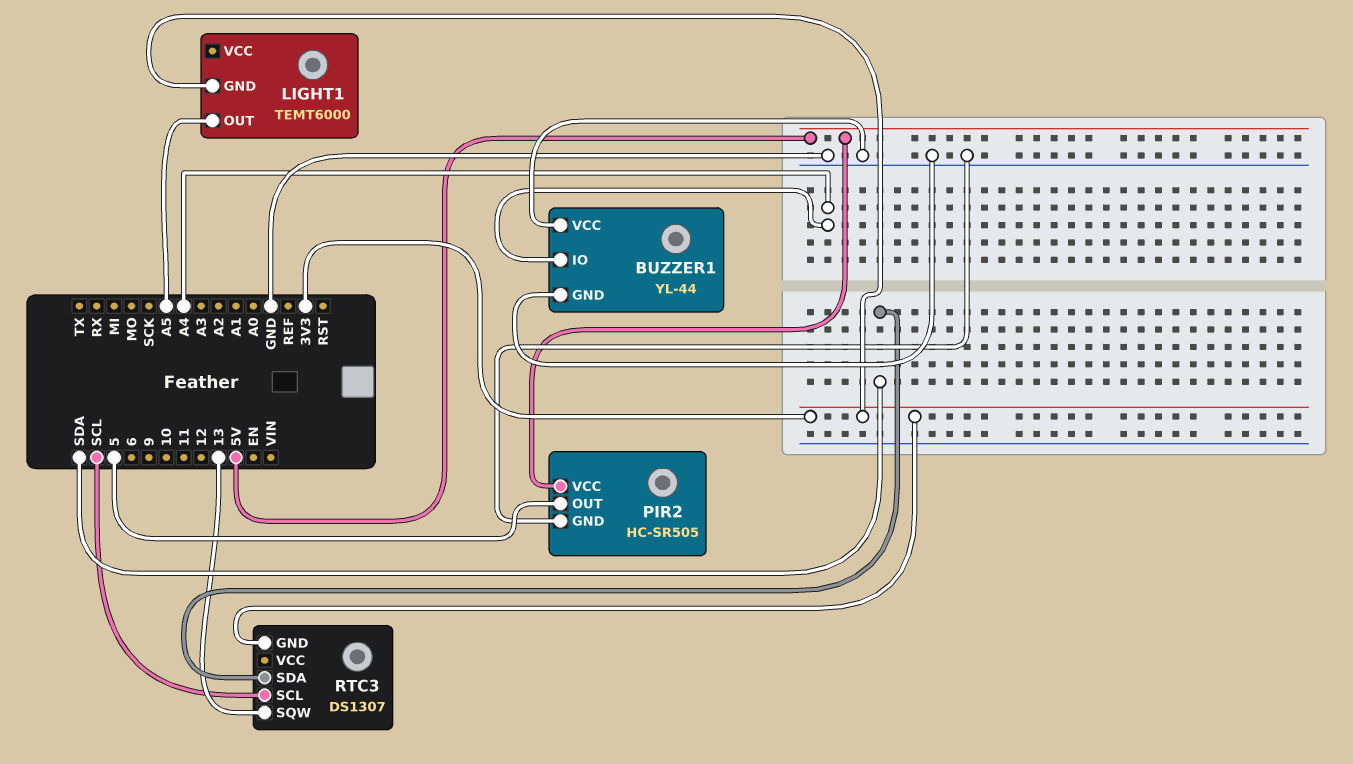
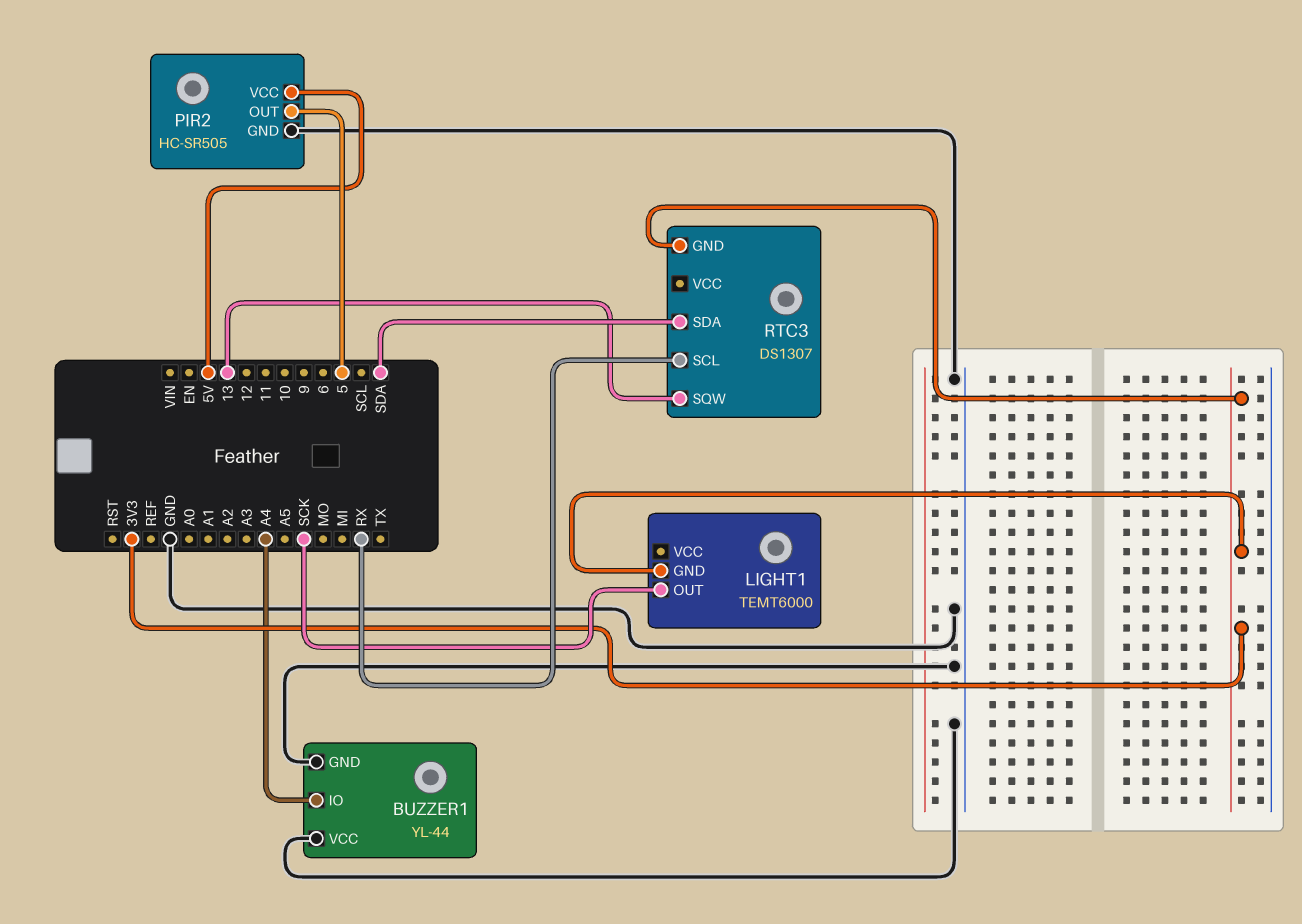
LIGHT1 pin OUT: A5 -> SCK
RTC3 pin SCL: SCL -> RX

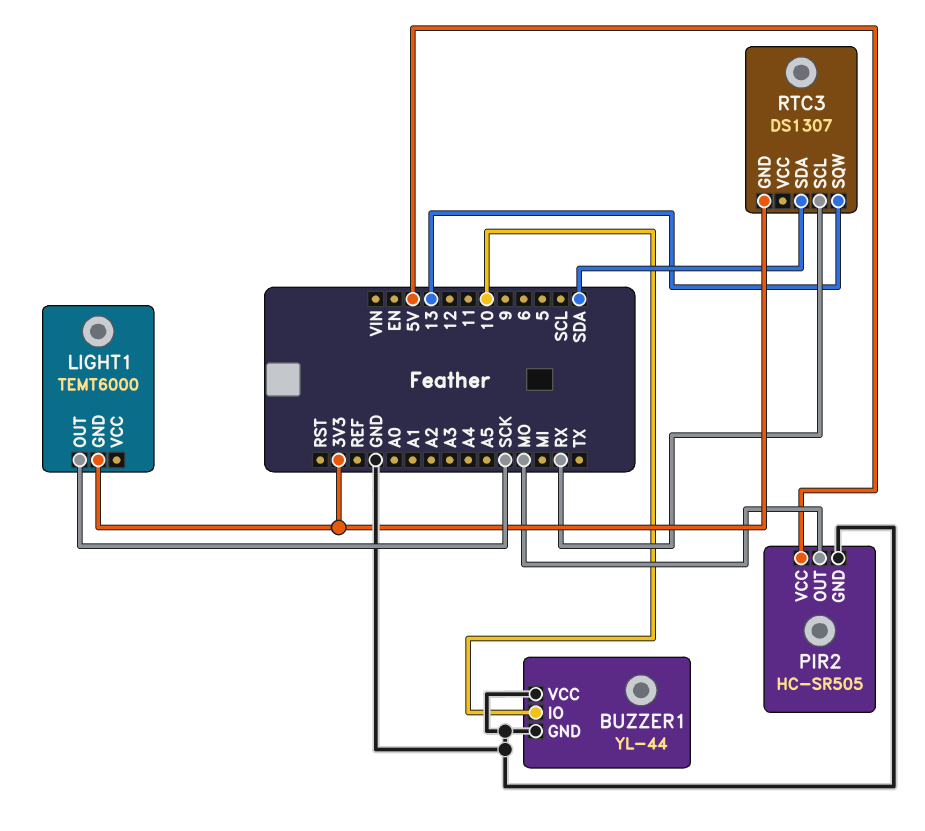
BUZZER1 pin IO: A4 -> 10
PIR2 pin OUT: 5 -> MO

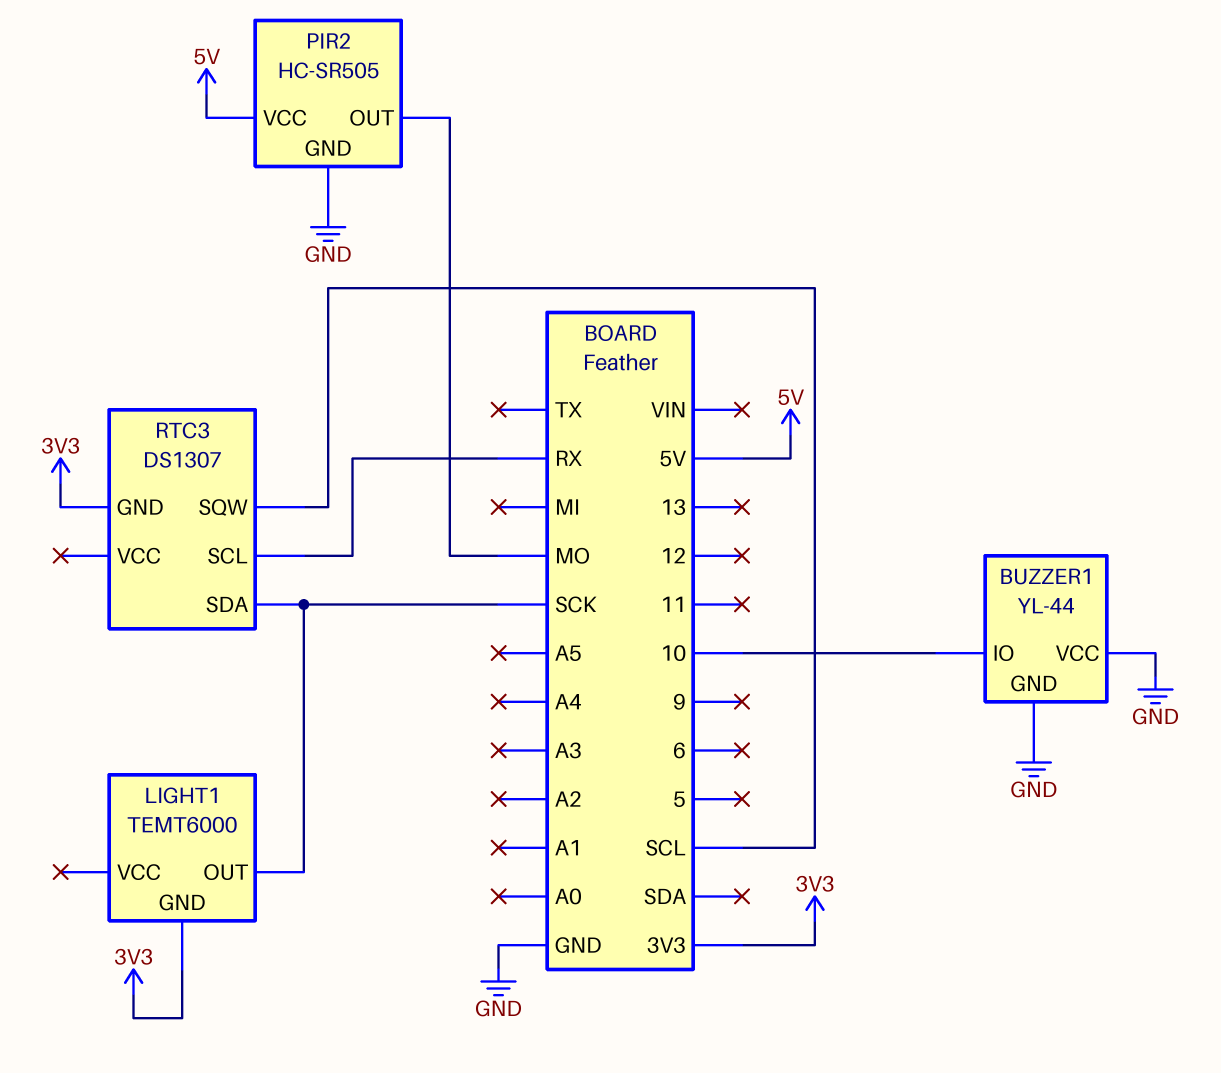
RTC3 pin SDA: SDA -> SCK
RTC3 pin SQW: 13 -> SCL

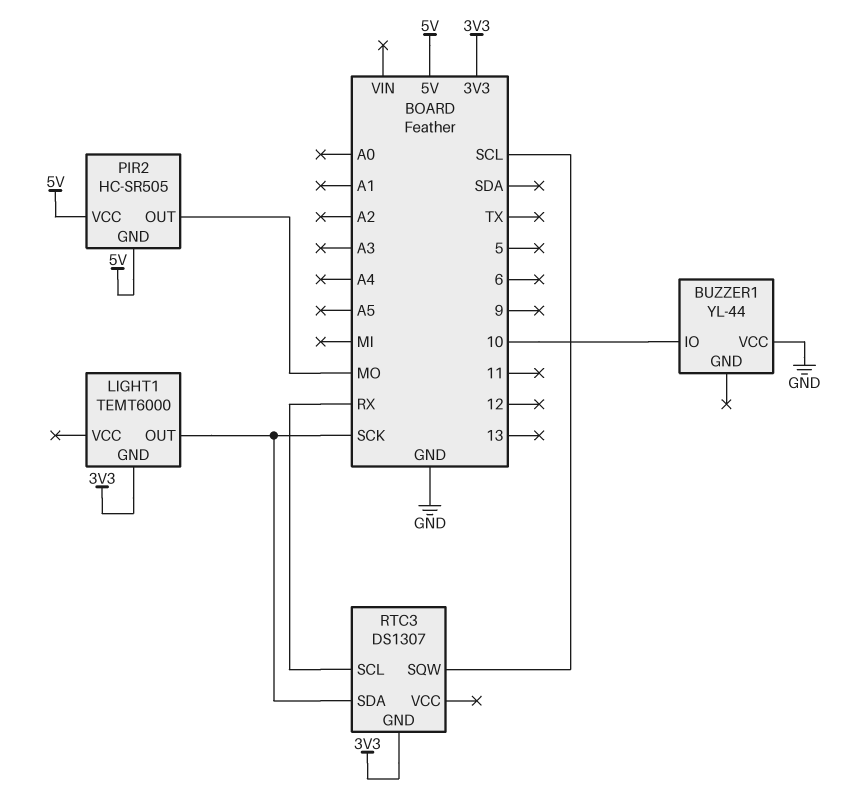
BUZZER1 pin GND: GND -> none
PIR2 pin GND: GND -> 5V

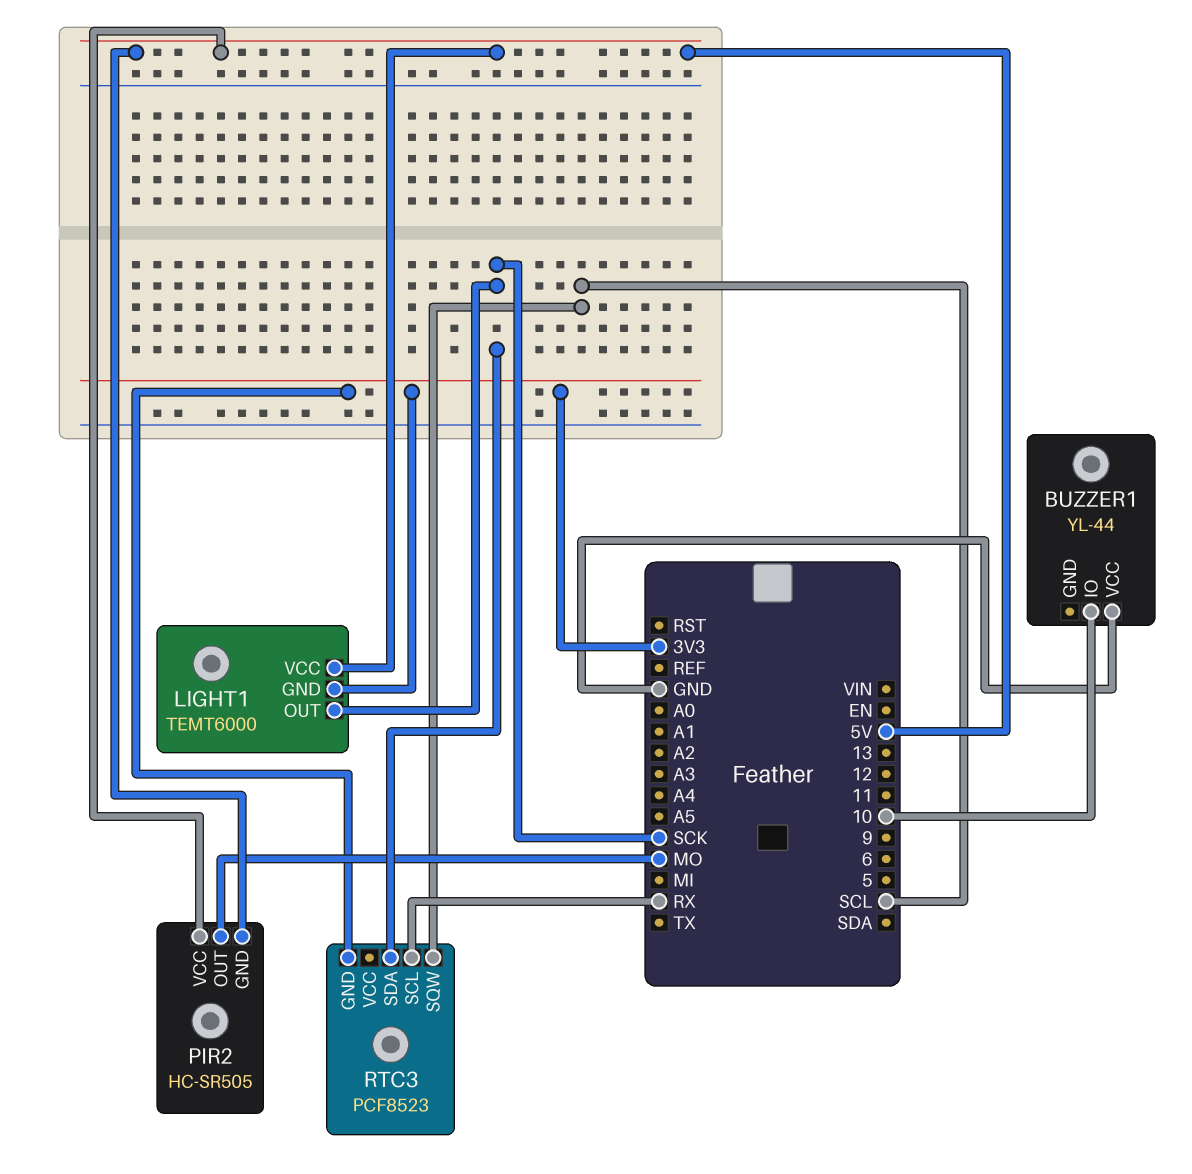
LIGHT1 pin VCC: none -> 5V
RTC3: DS1307 -> PCF8523

